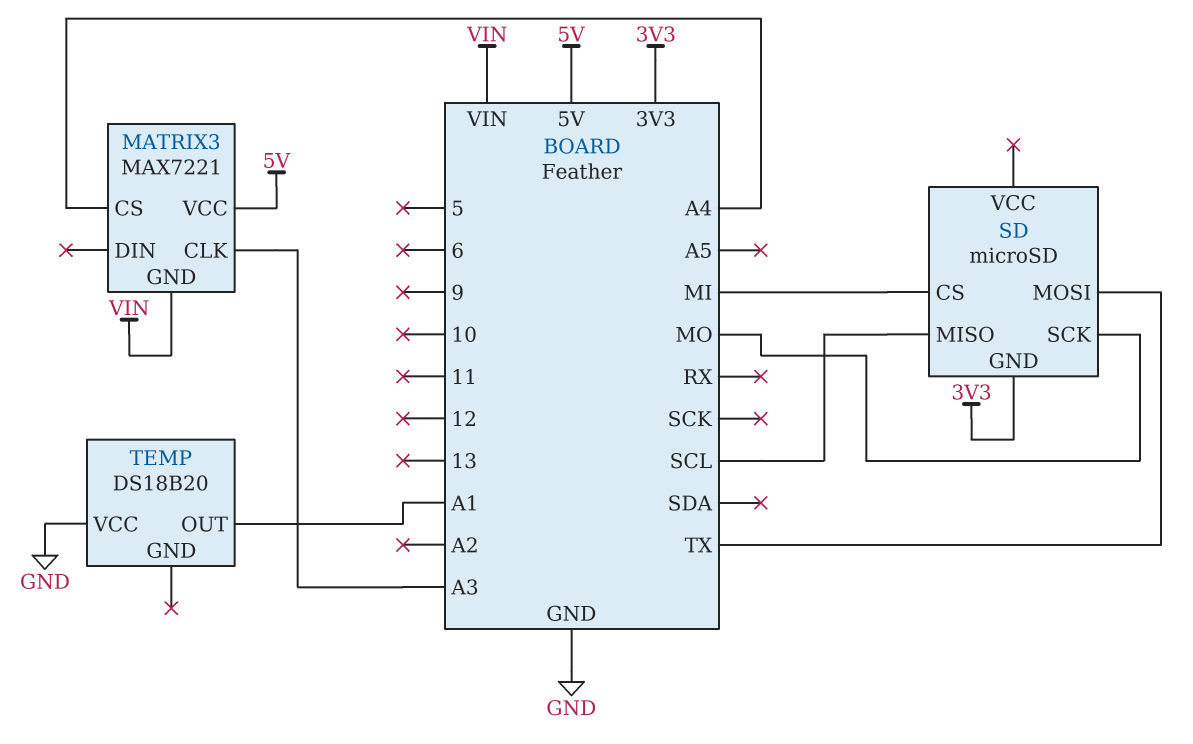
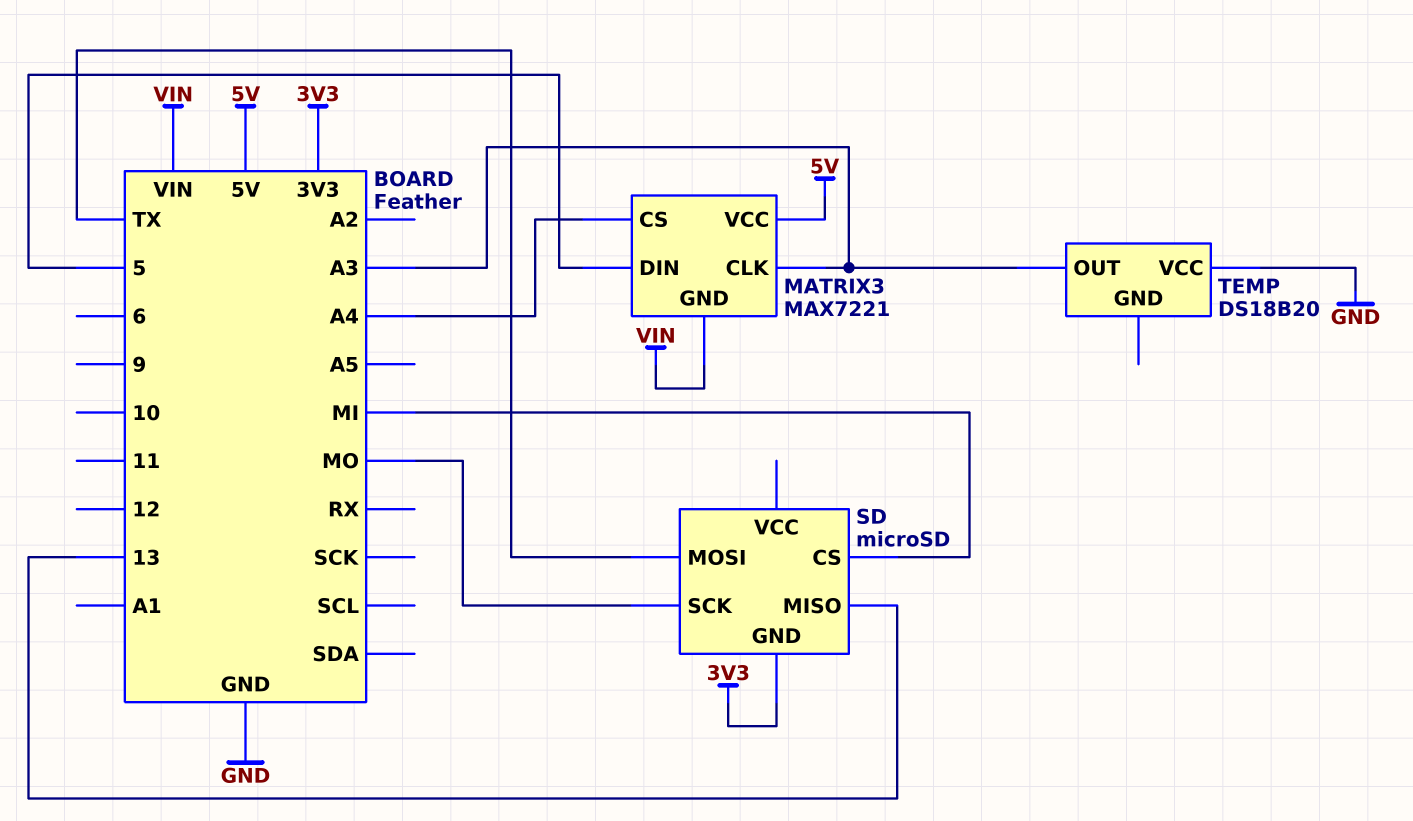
MATRIX3 pin DIN: none -> 5
SD pin MISO: SCL -> 13
TEMP pin OUT: A1 -> A3

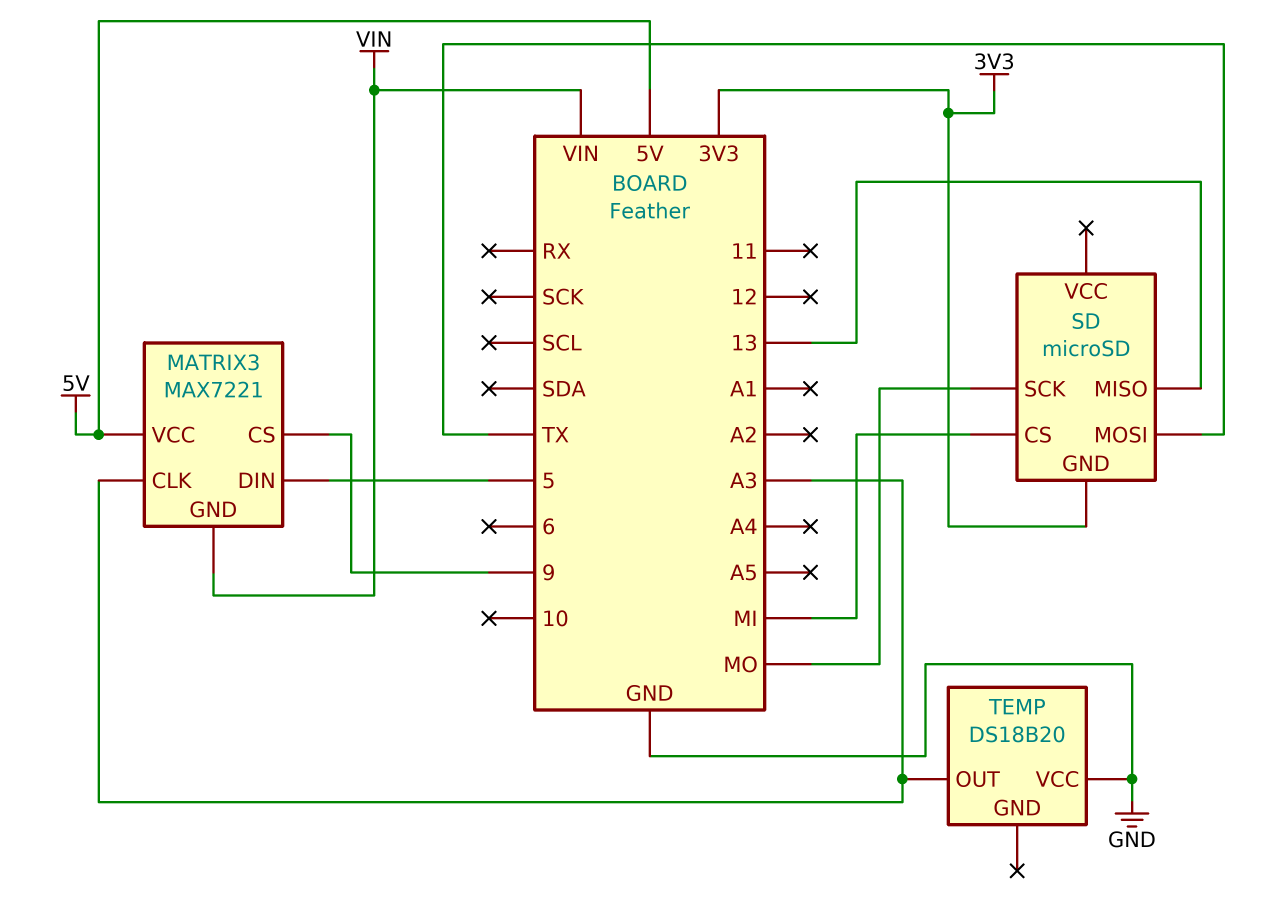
MATRIX3 pin CS: A4 -> 9

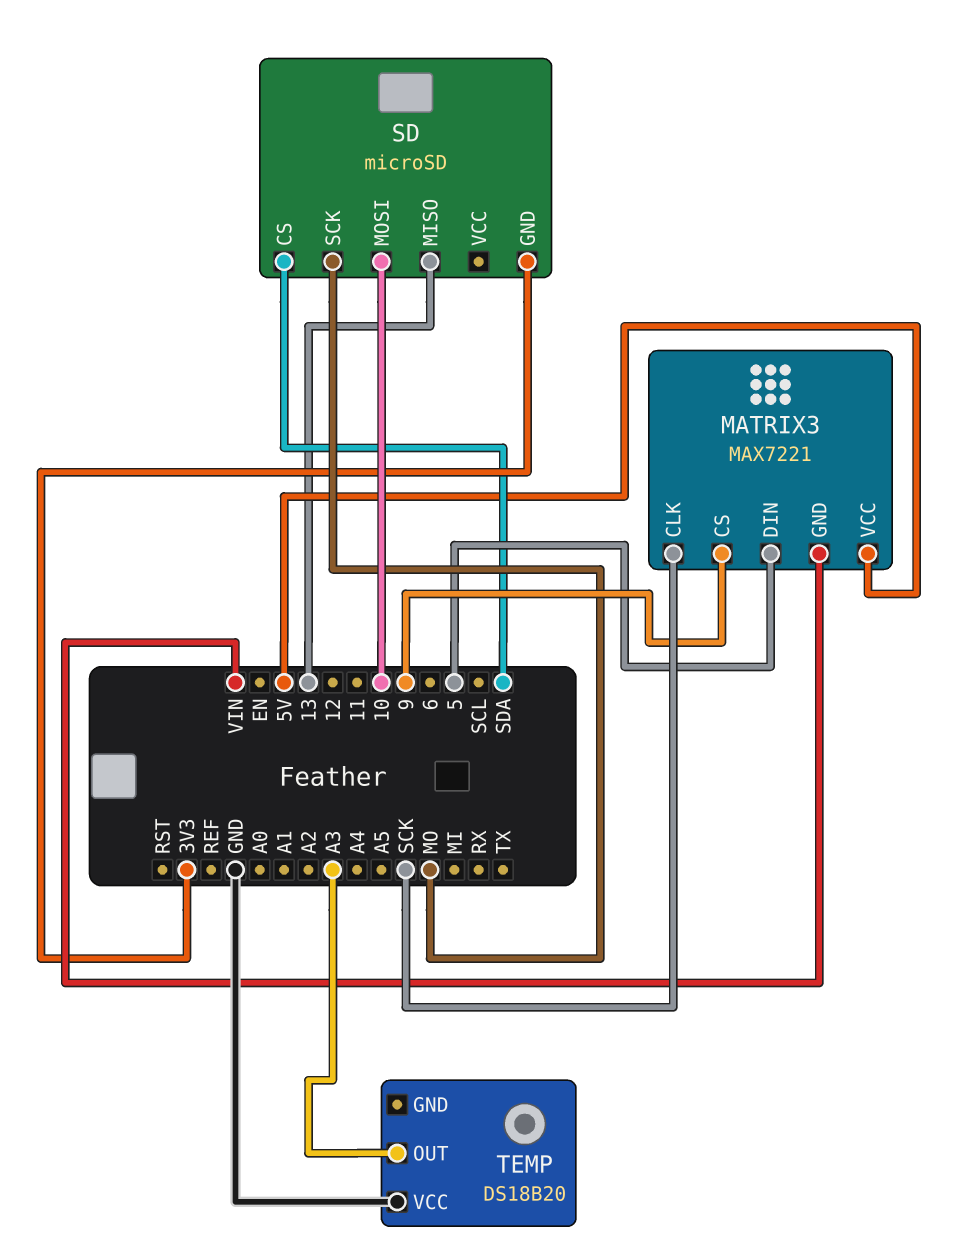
MATRIX3 pin CLK: A3 -> SCK
SD pin CS: MI -> SDA
SD pin MOSI: TX -> 10

